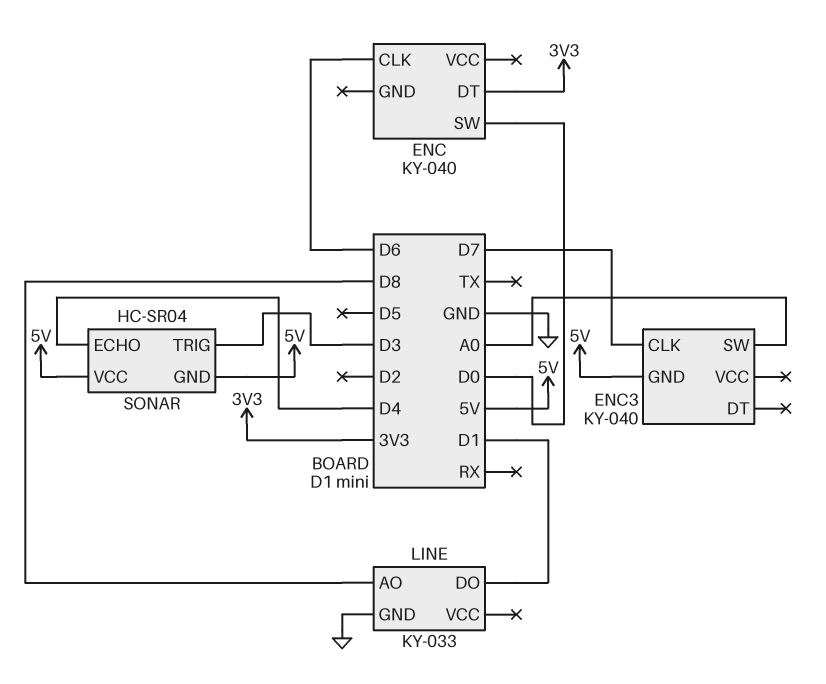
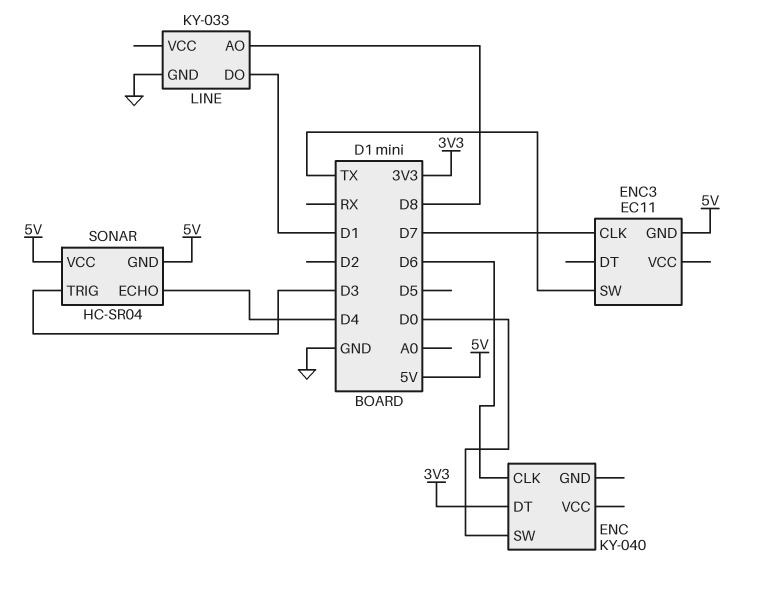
ENC3: KY-040 -> EC11
ENC3 pin SW: A0 -> TX

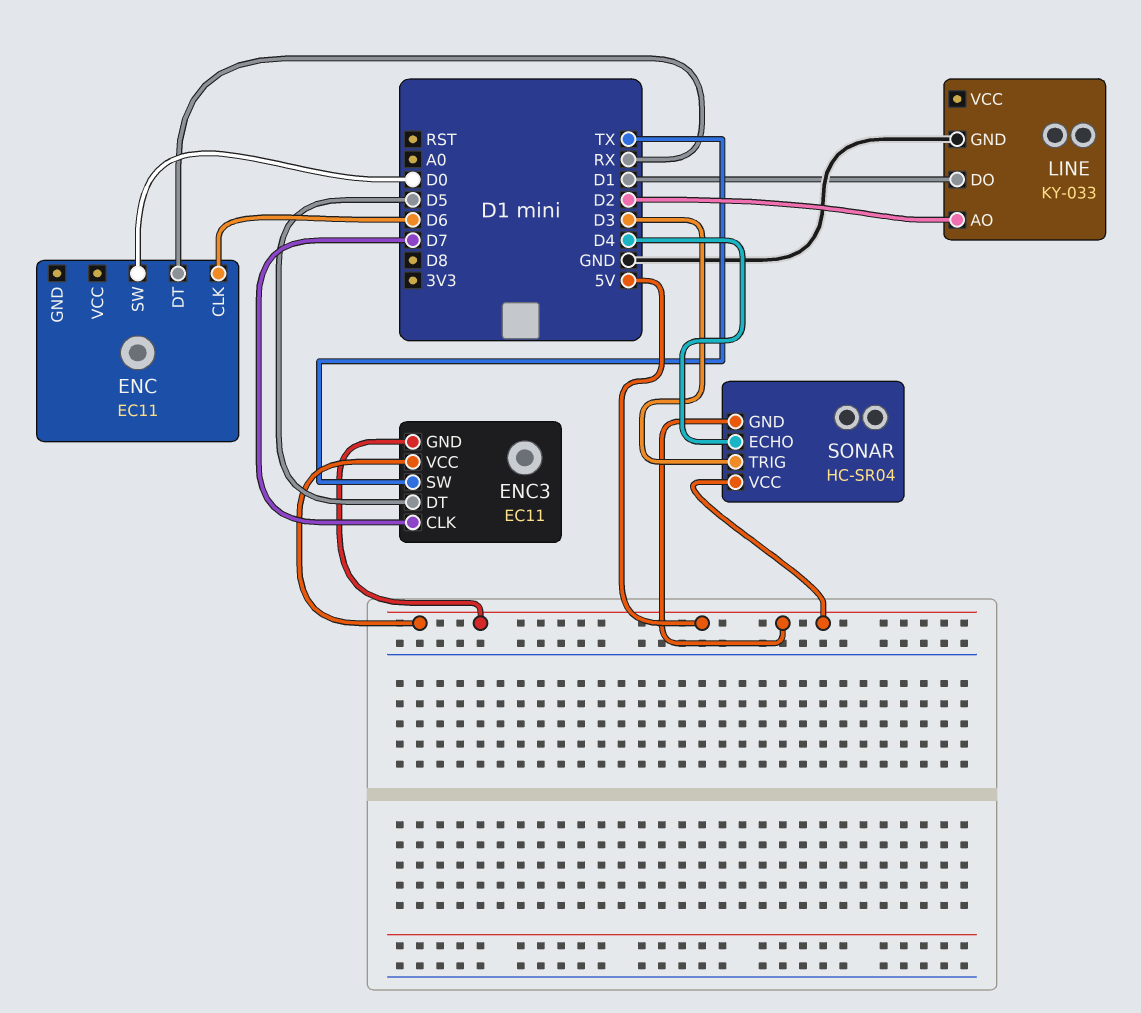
ENC: KY-040 -> EC11
ENC pin DT: 3V3 -> RX
ENC3 pin DT: none -> D5
ENC3 pin VCC: none -> 5V
LINE pin AO: D8 -> D2

